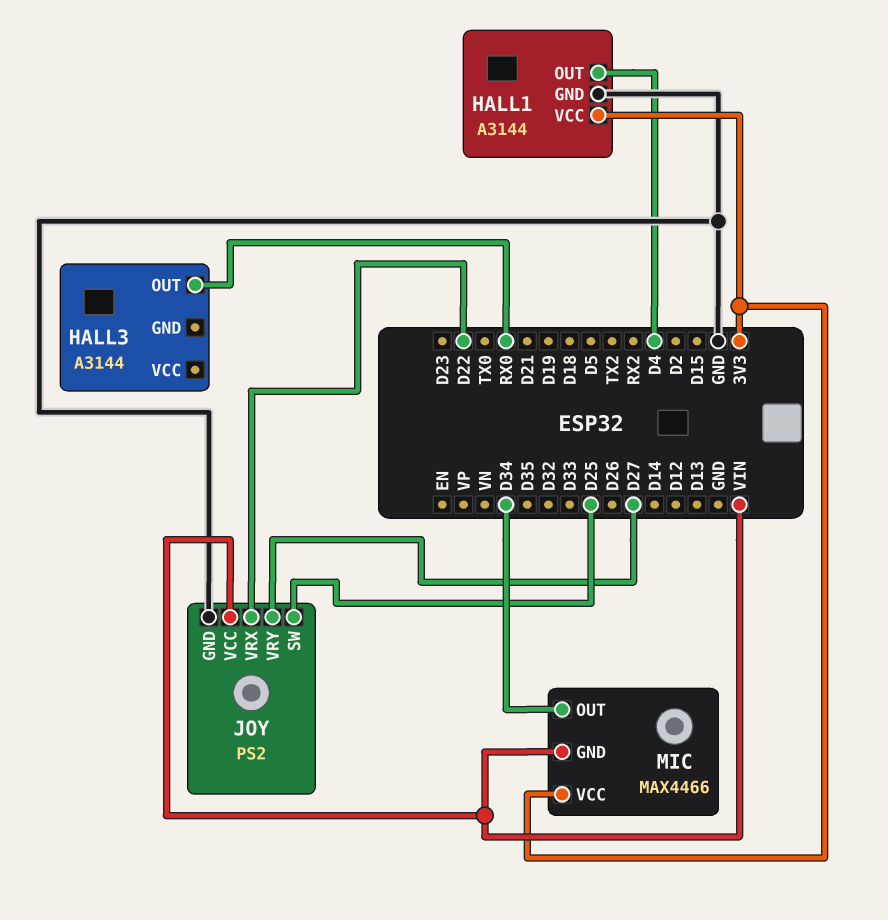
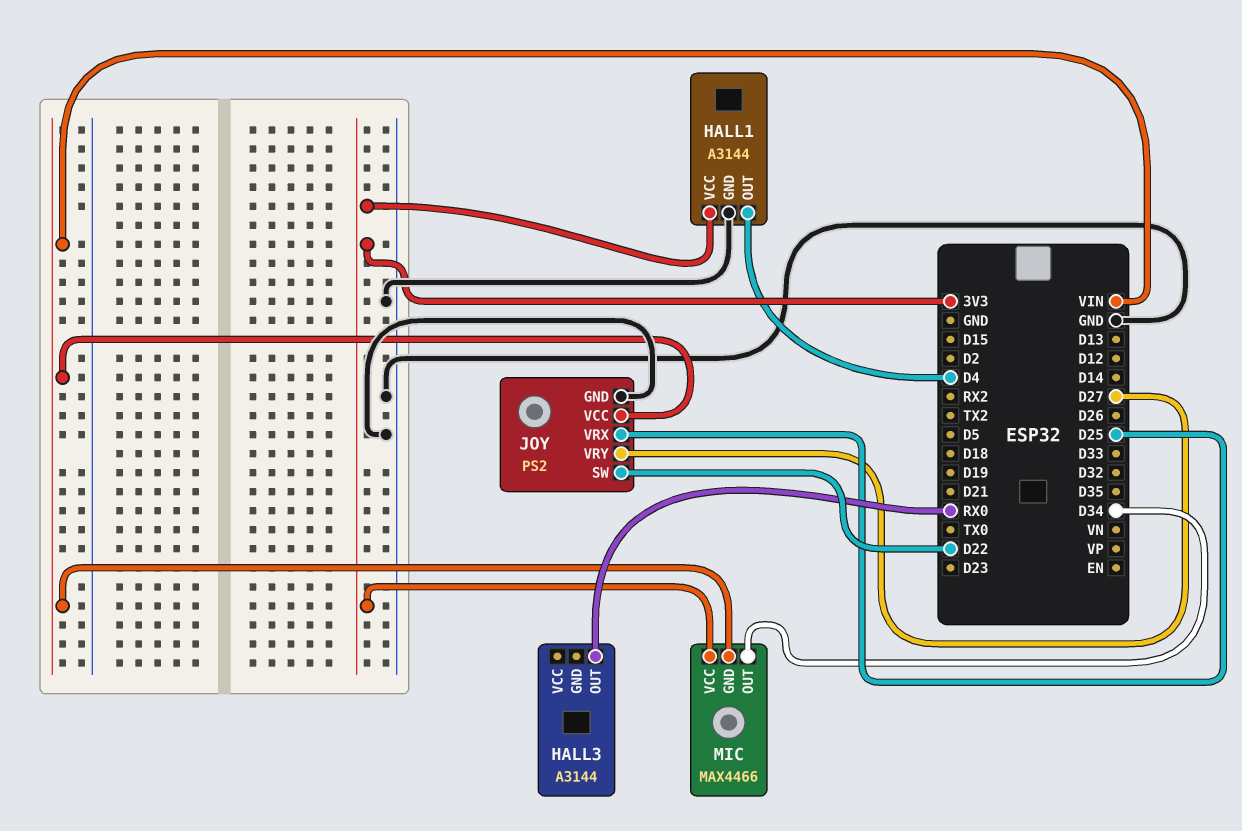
JOY pin SW: D25 -> D22
JOY pin VRX: D22 -> D25

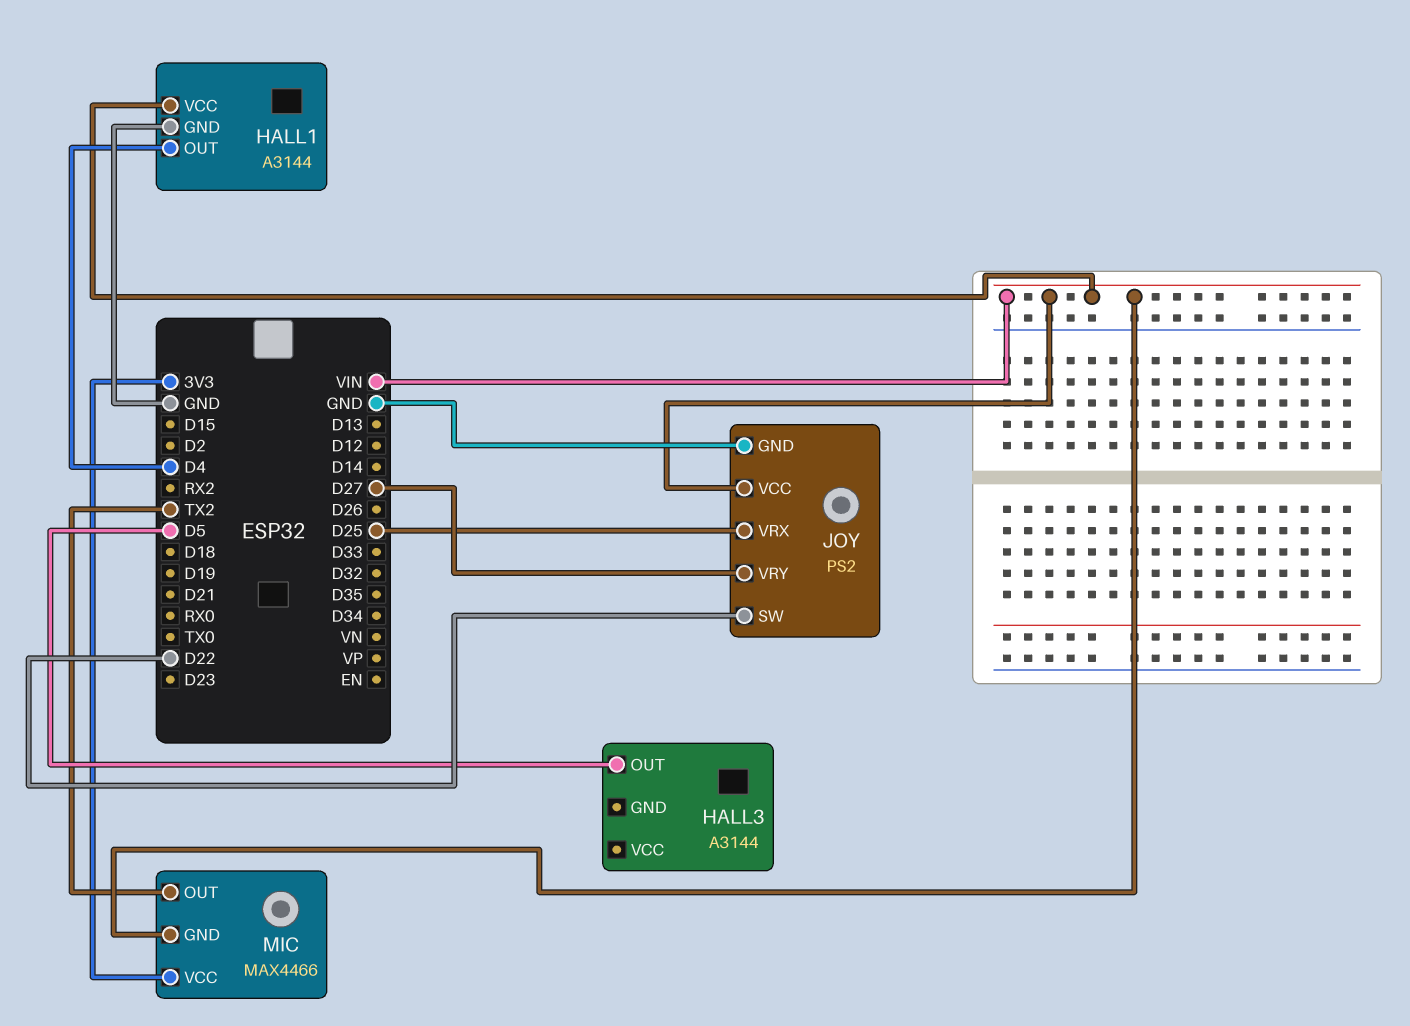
HALL1 pin VCC: 3V3 -> VIN
HALL3 pin OUT: RX0 -> D5
MIC pin OUT: D34 -> TX2

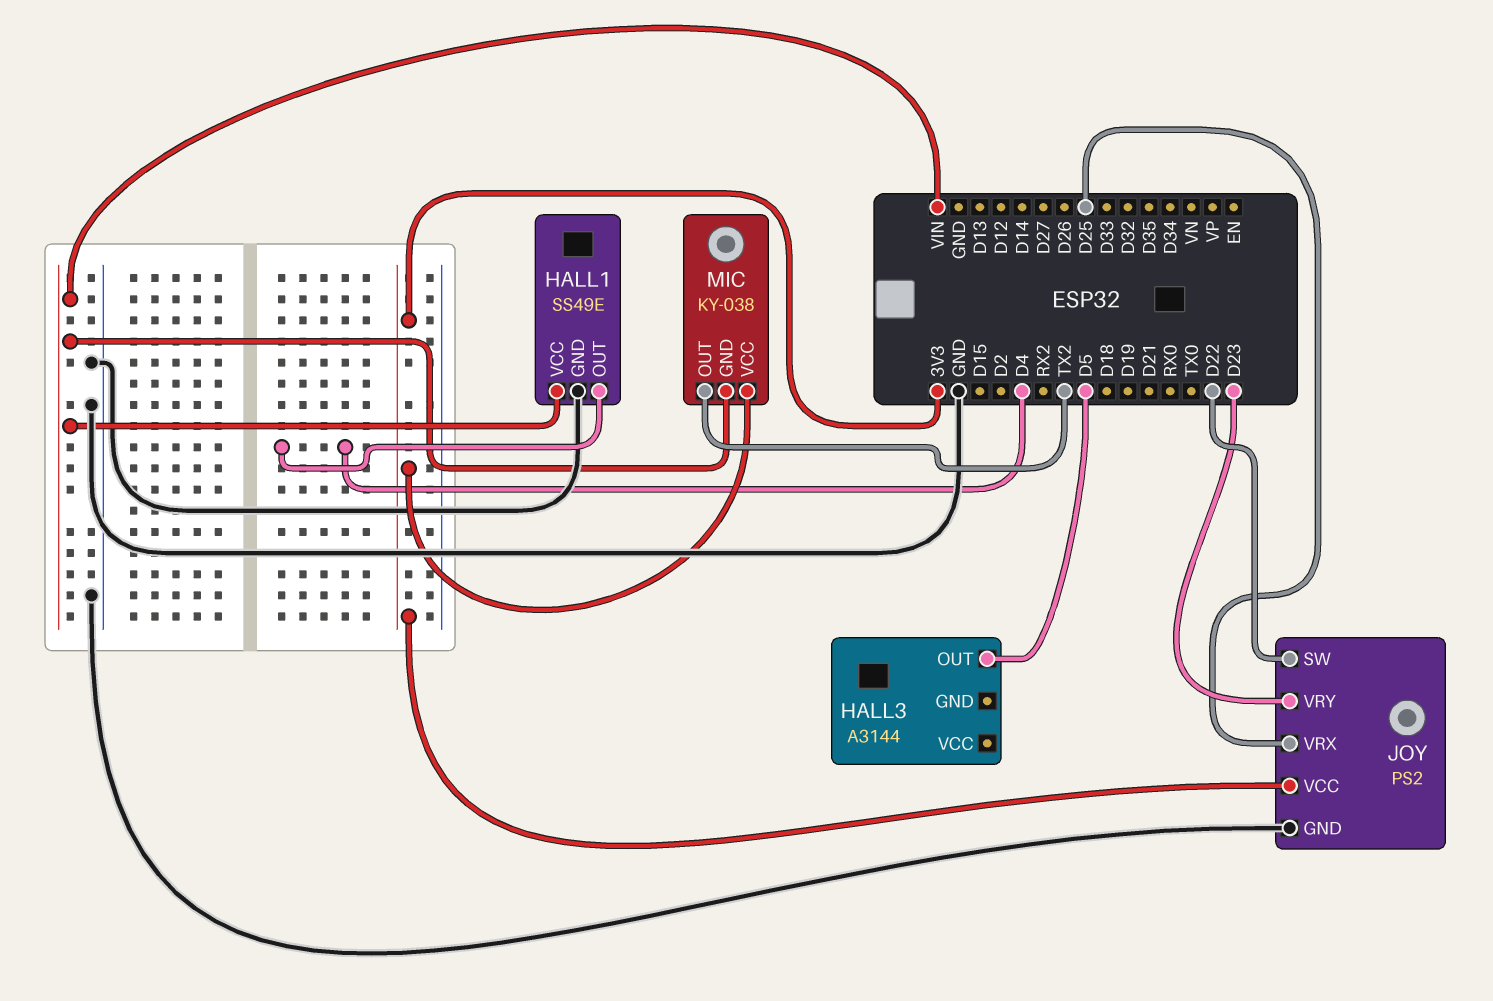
HALL1: A3144 -> SS49E
JOY pin VCC: VIN -> 3V3
JOY pin VRY: D27 -> D23
MIC: MAX4466 -> KY-038

